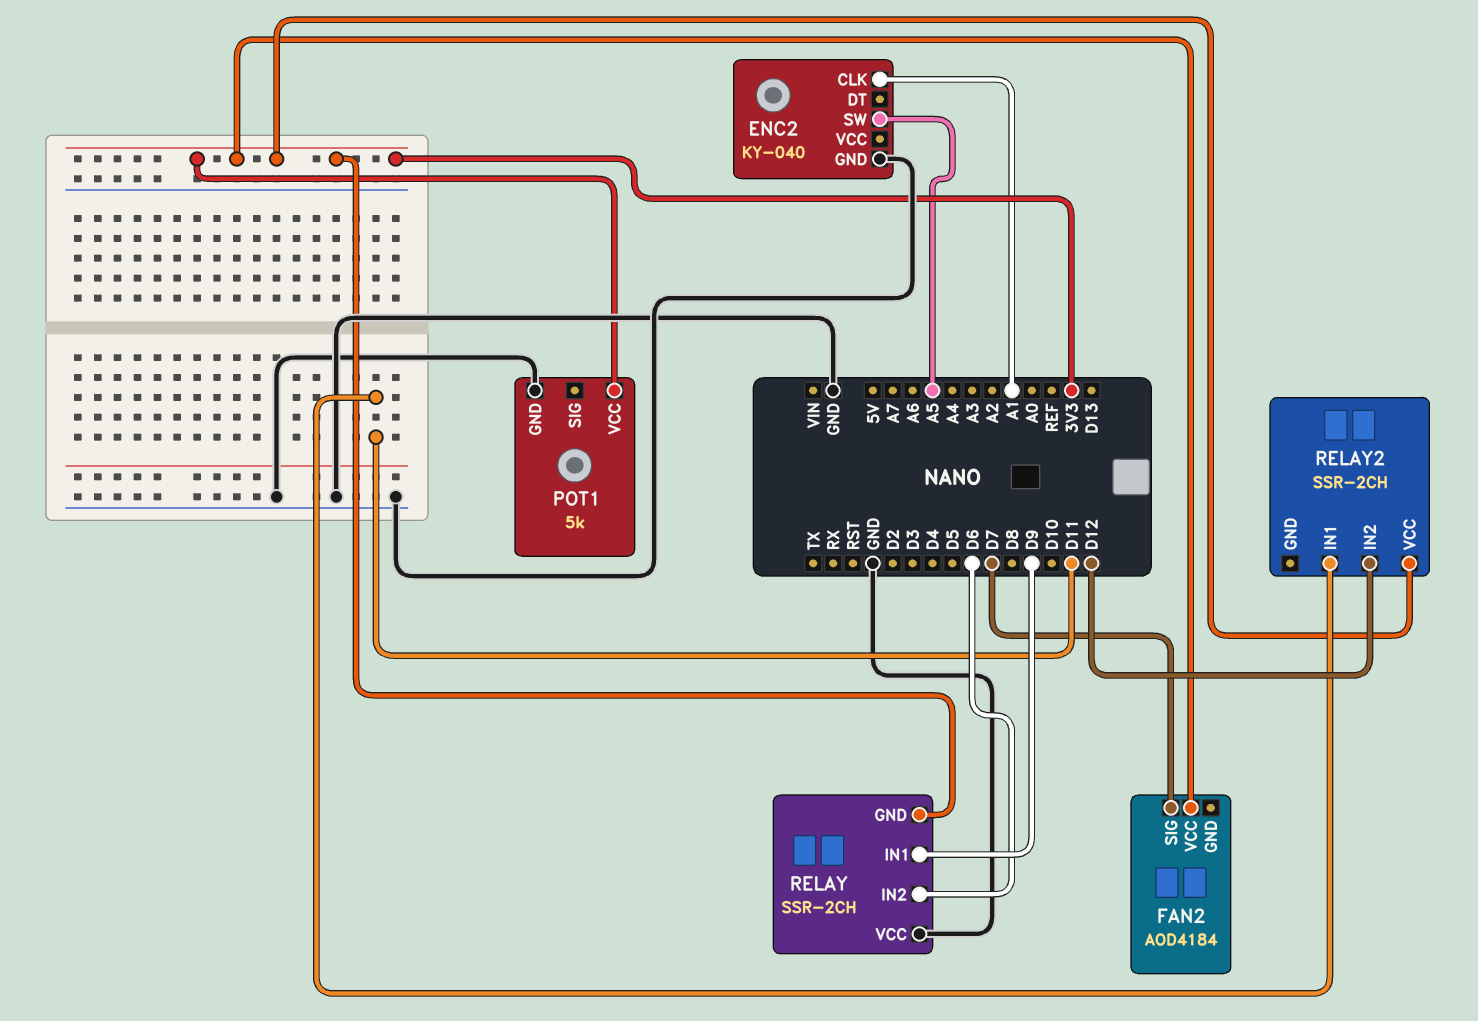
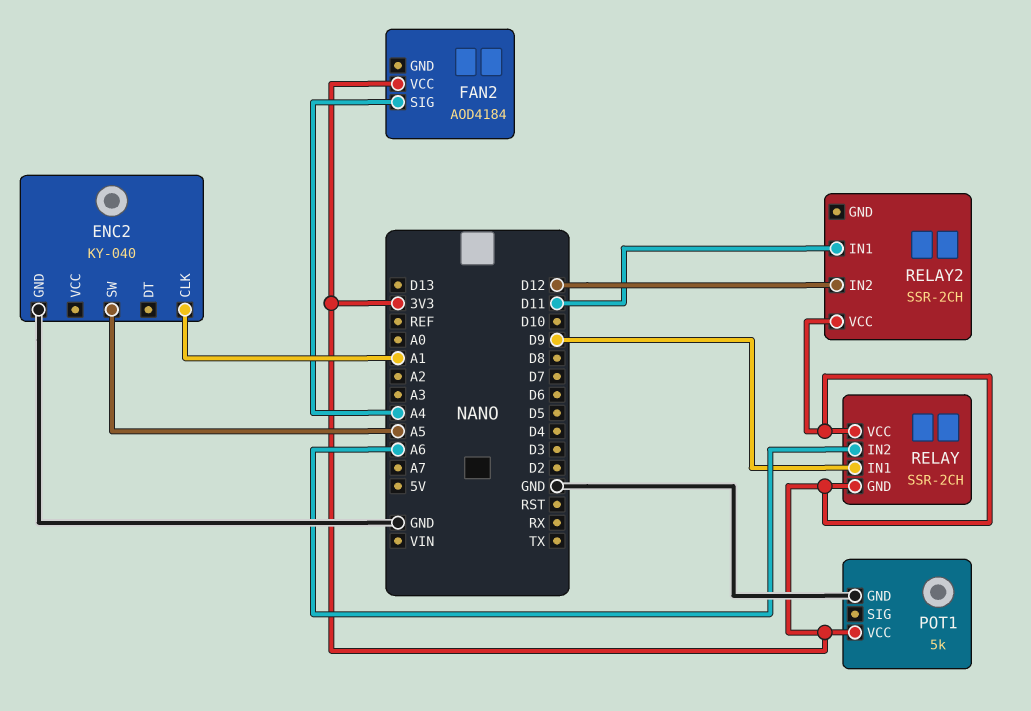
FAN2 pin SIG: D7 -> A4
RELAY pin IN2: D6 -> A6
RELAY pin VCC: GND -> 3V3

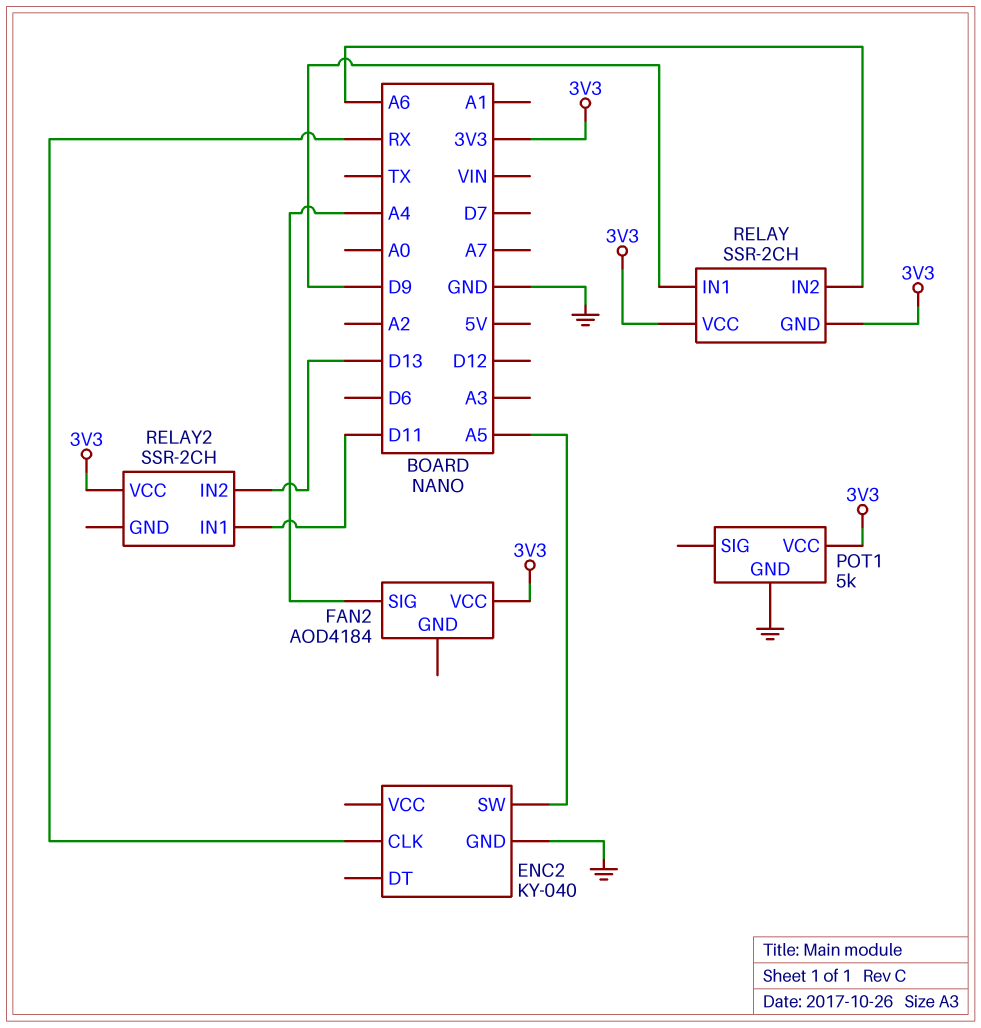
ENC2 pin CLK: A1 -> RX
RELAY2 pin IN2: D12 -> D13

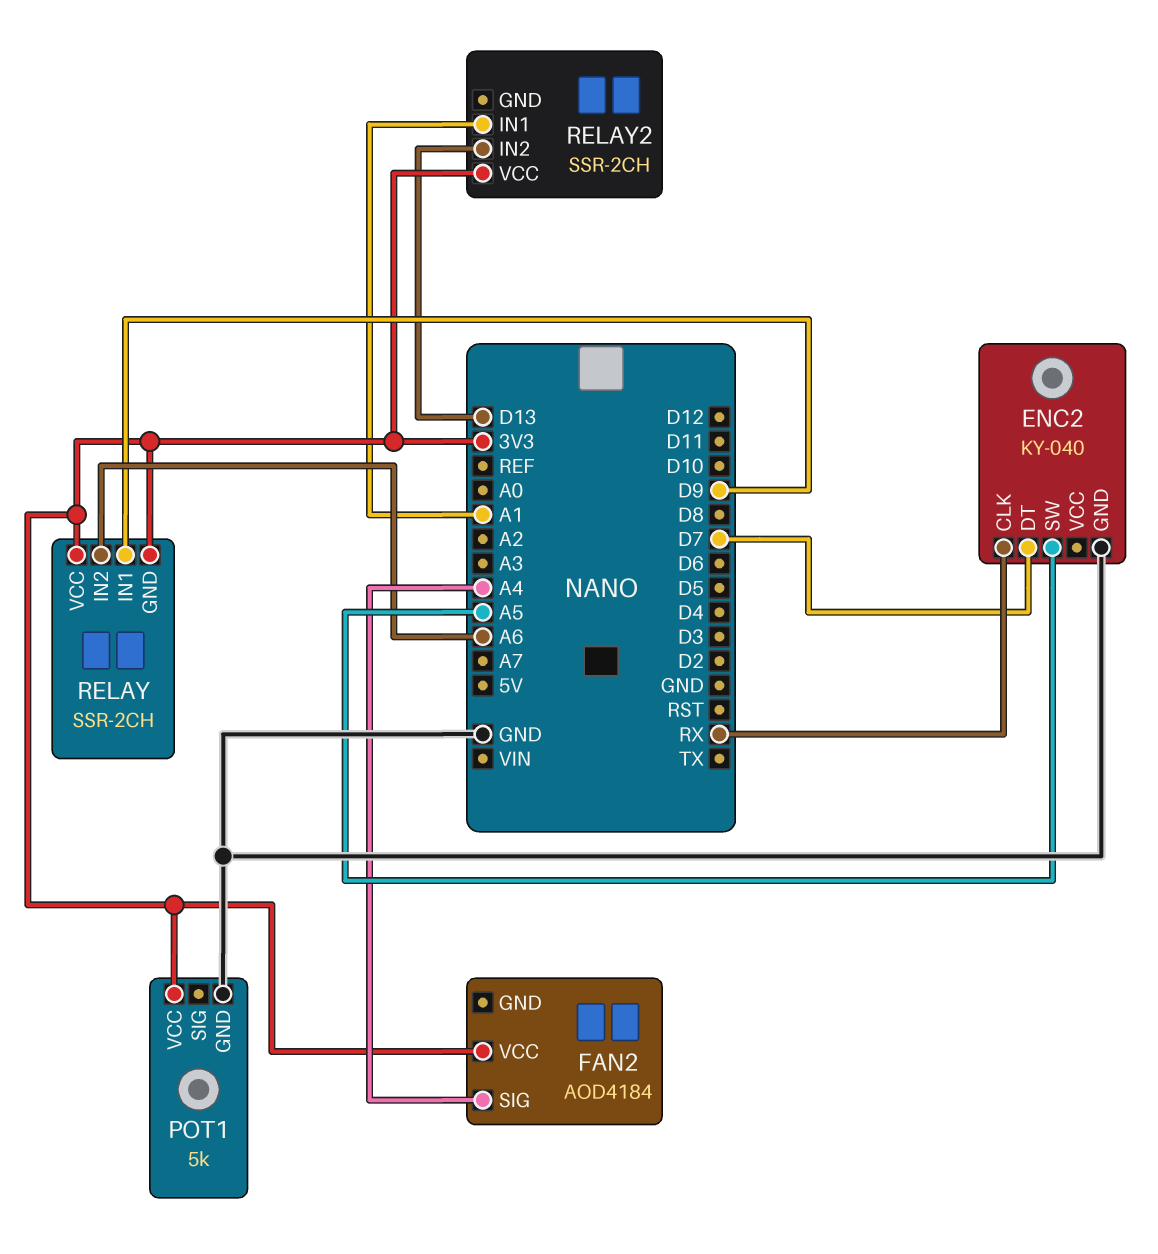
ENC2 pin DT: none -> D7
RELAY2 pin IN1: D11 -> A1

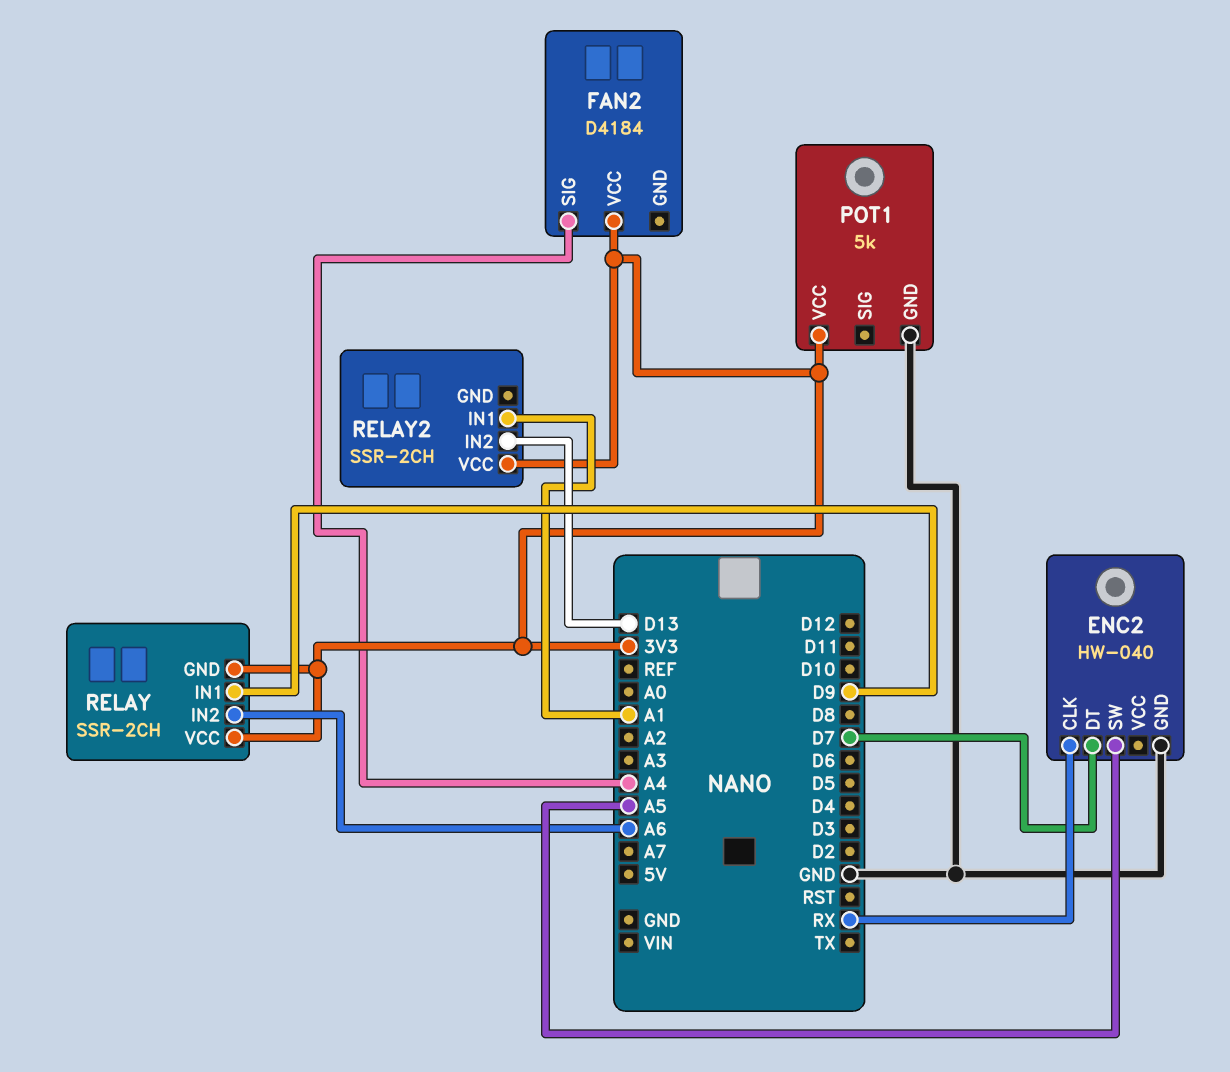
ENC2: KY-040 -> HW-040
FAN2: AOD4184 -> D4184

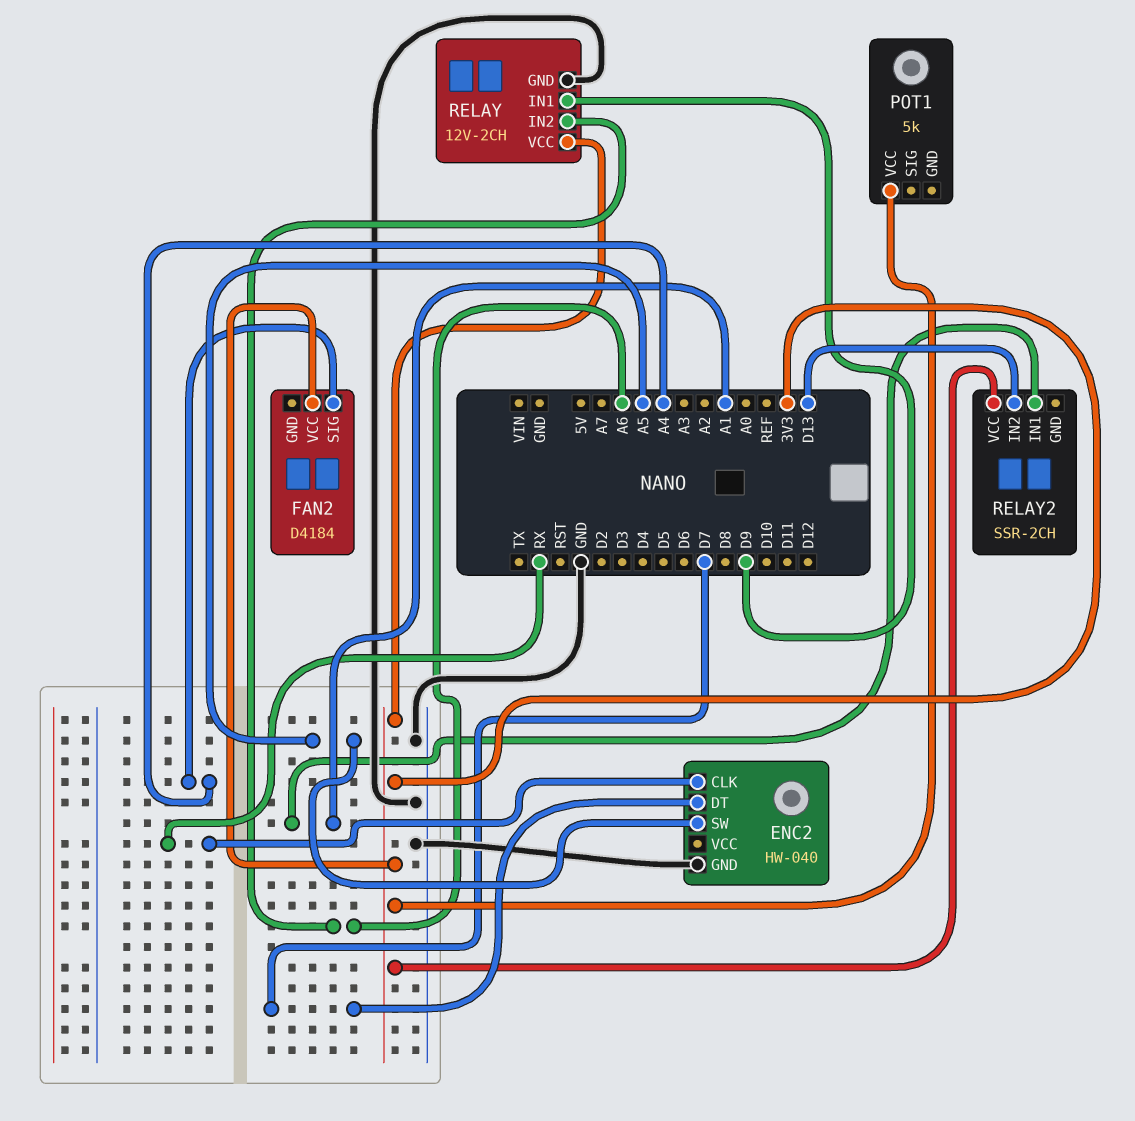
POT1 pin GND: GND -> none
RELAY: SSR-2CH -> 12V-2CH
RELAY pin GND: 3V3 -> GND

